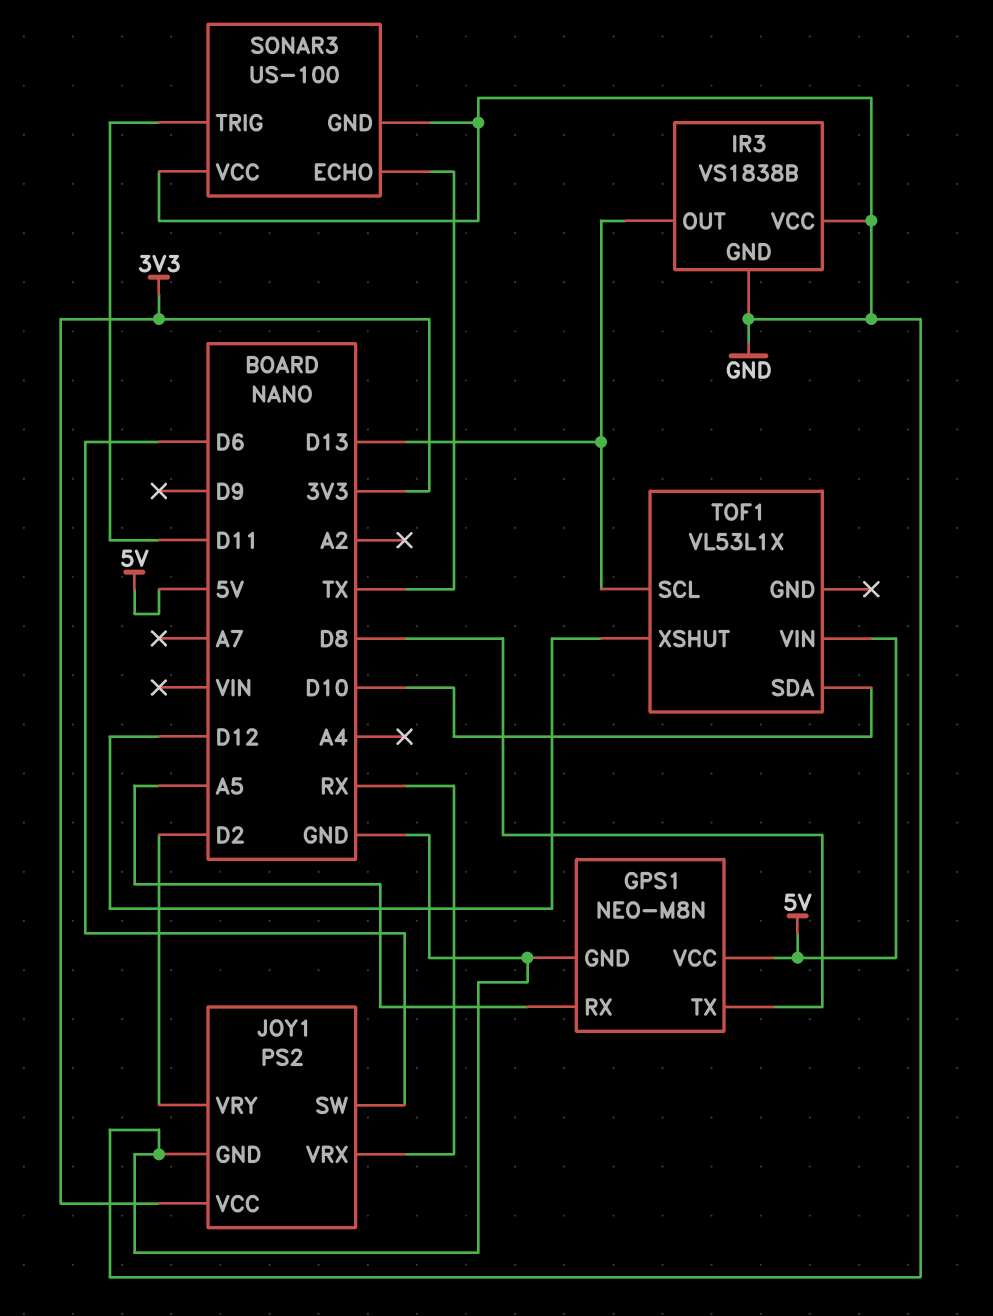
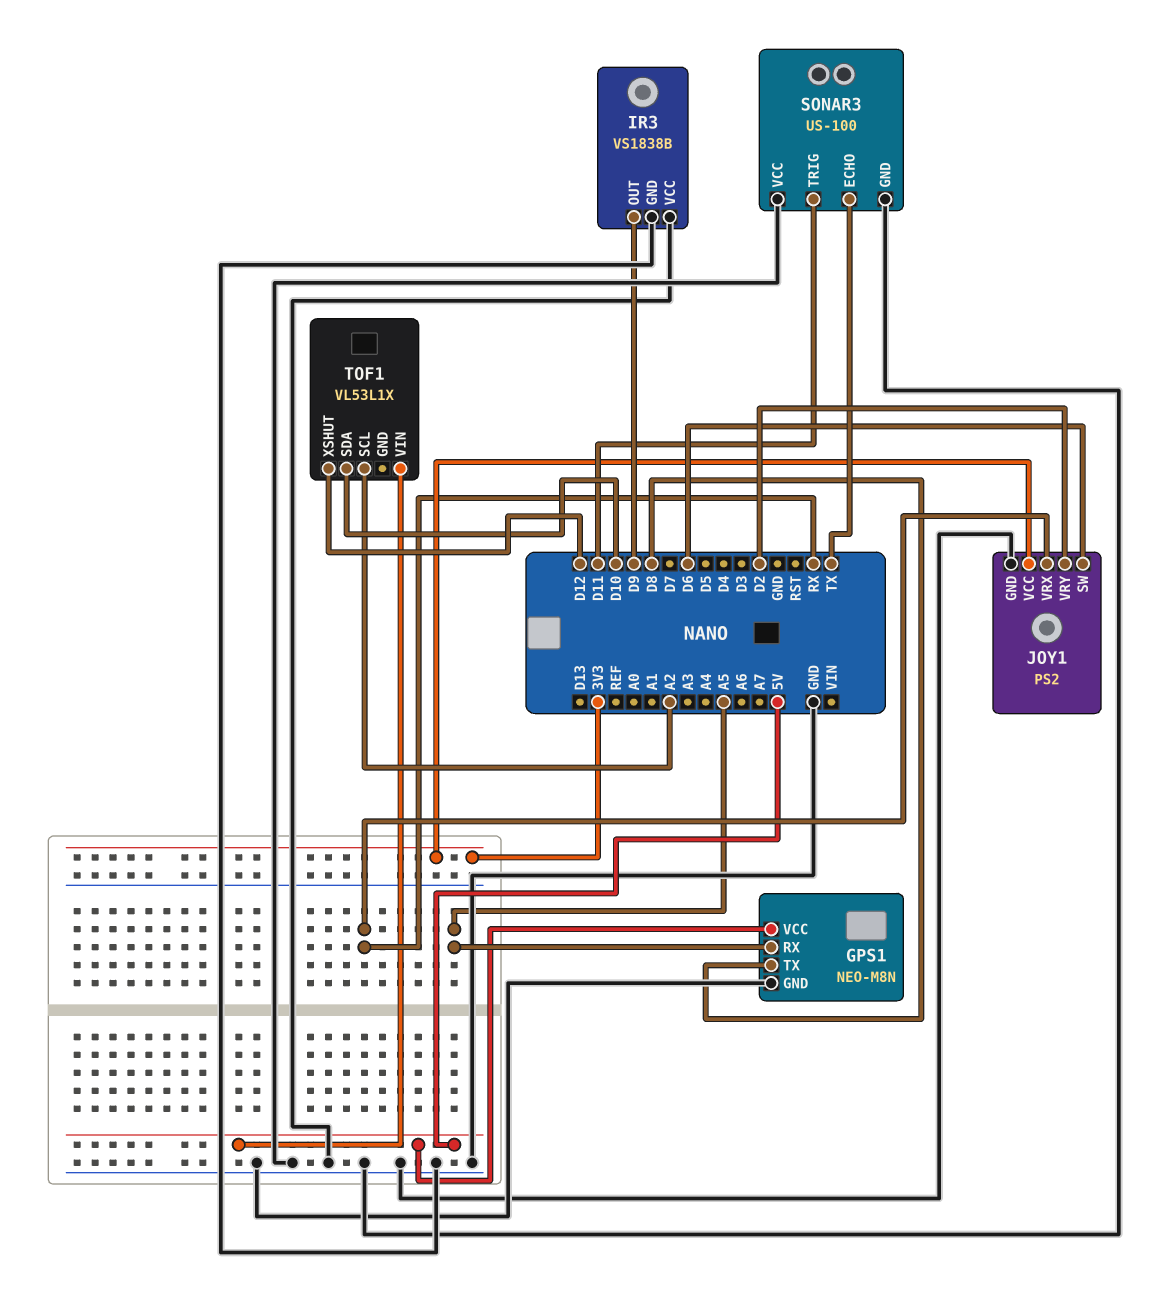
IR3 pin OUT: D13 -> D9
TOF1 pin SCL: D13 -> A2

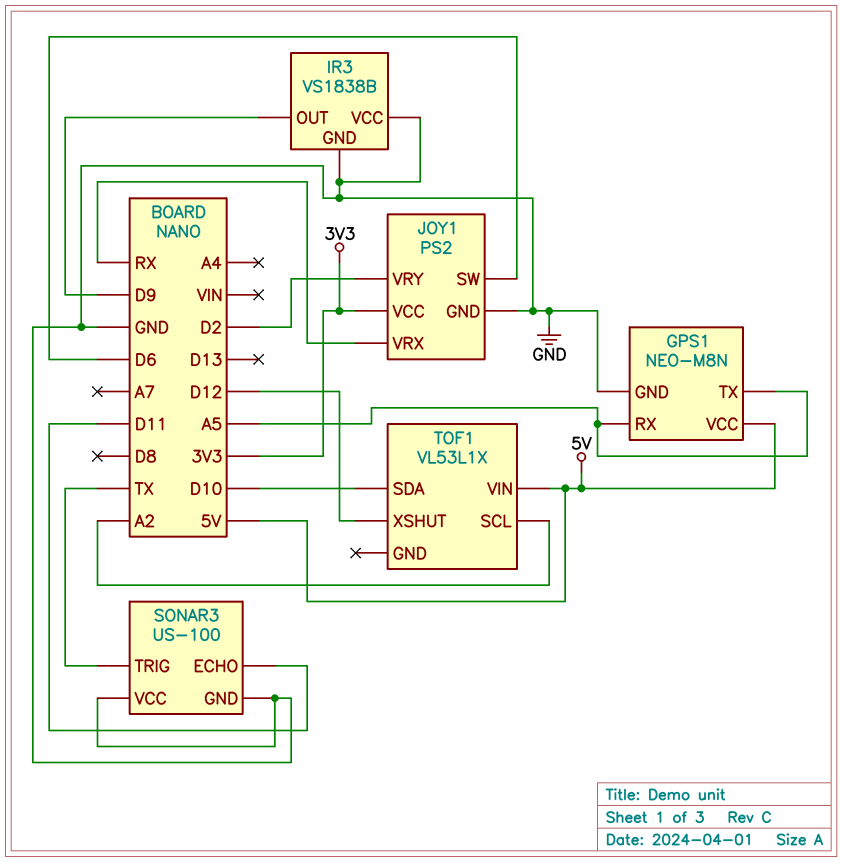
GPS1 pin TX: D8 -> A5
SONAR3 pin ECHO: TX -> D11
SONAR3 pin TRIG: D11 -> TX

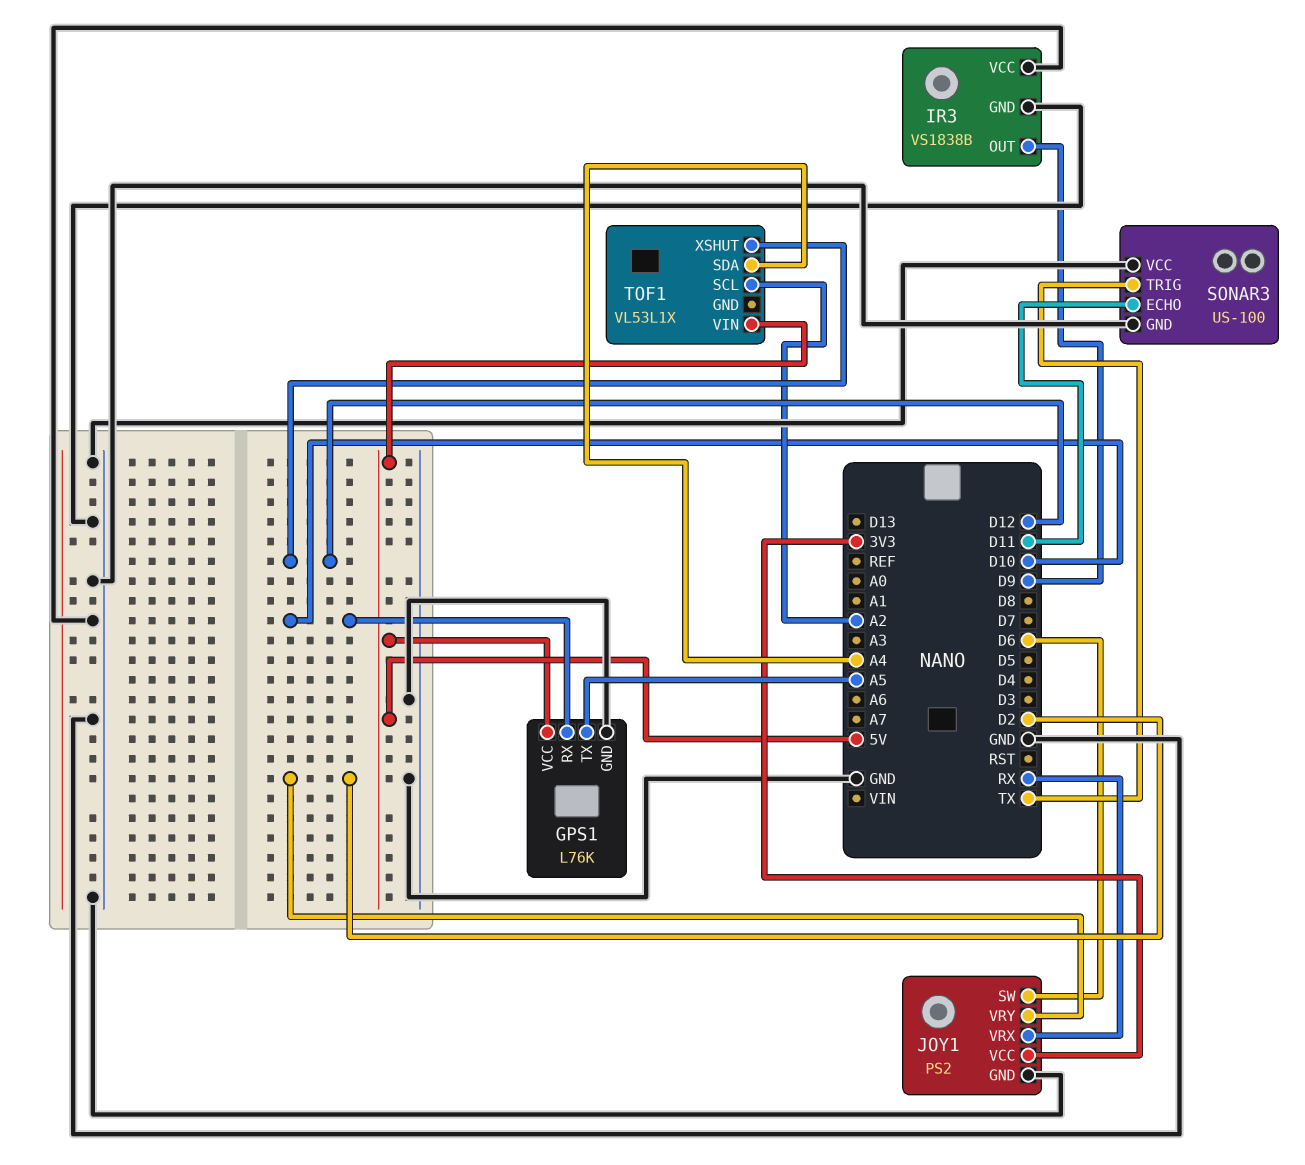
GPS1: NEO-M8N -> L76K
GPS1 pin RX: A5 -> D10
TOF1 pin SDA: D10 -> A4

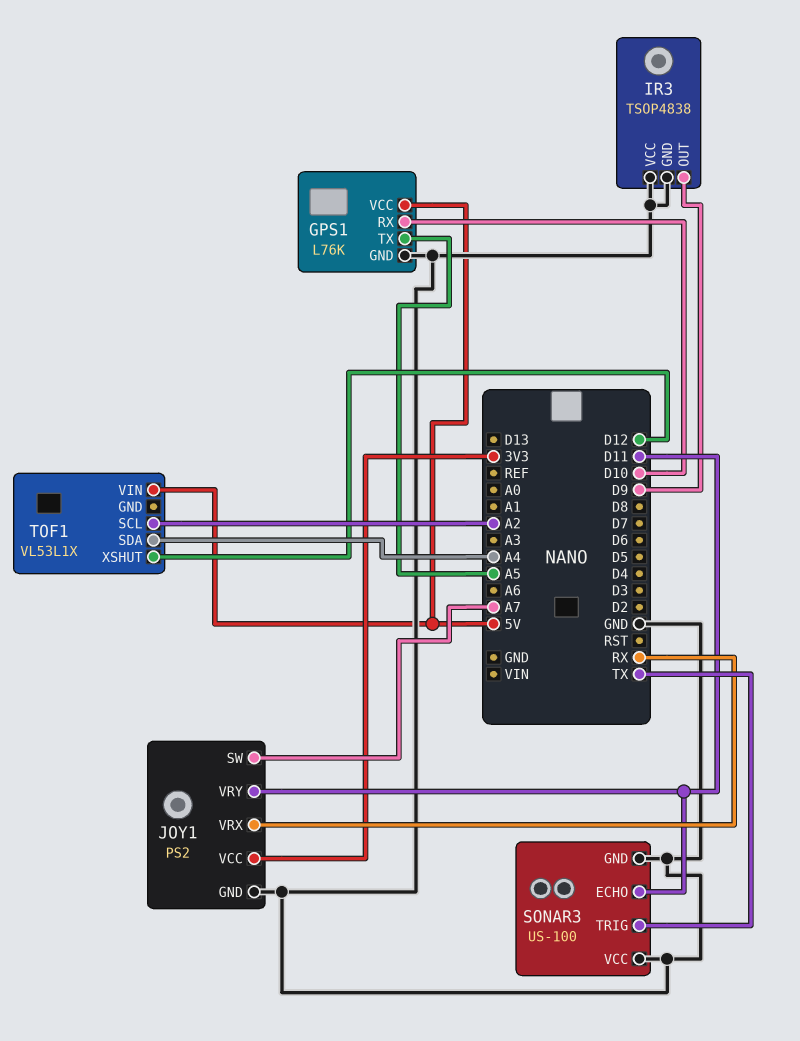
IR3: VS1838B -> TSOP4838
JOY1 pin SW: D6 -> A7
JOY1 pin VRY: D2 -> D11

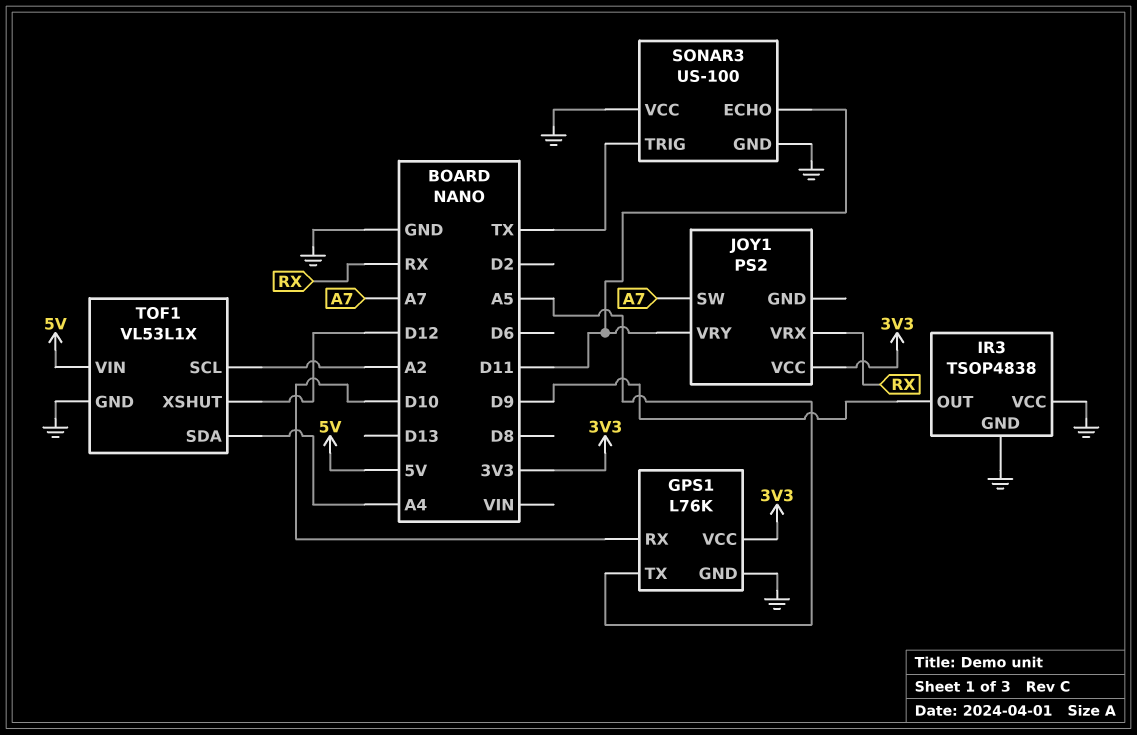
GPS1 pin VCC: 5V -> 3V3
JOY1 pin GND: GND -> none
TOF1 pin GND: none -> GND

